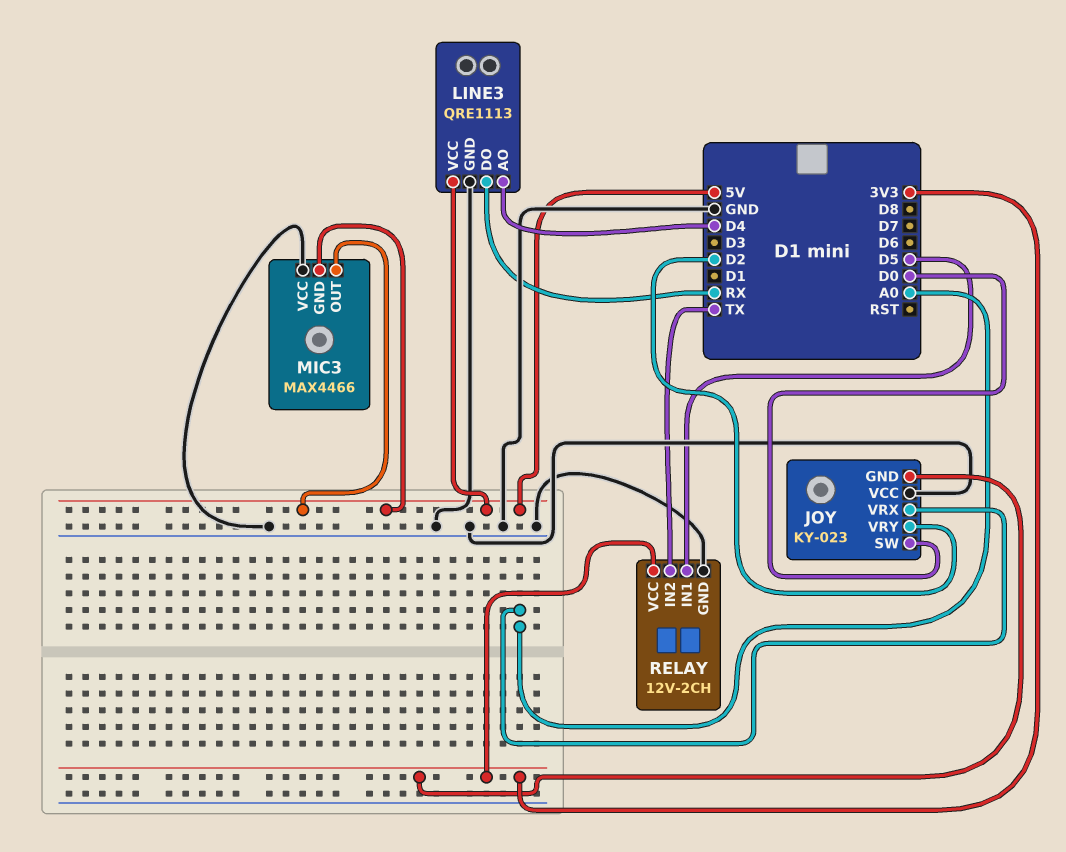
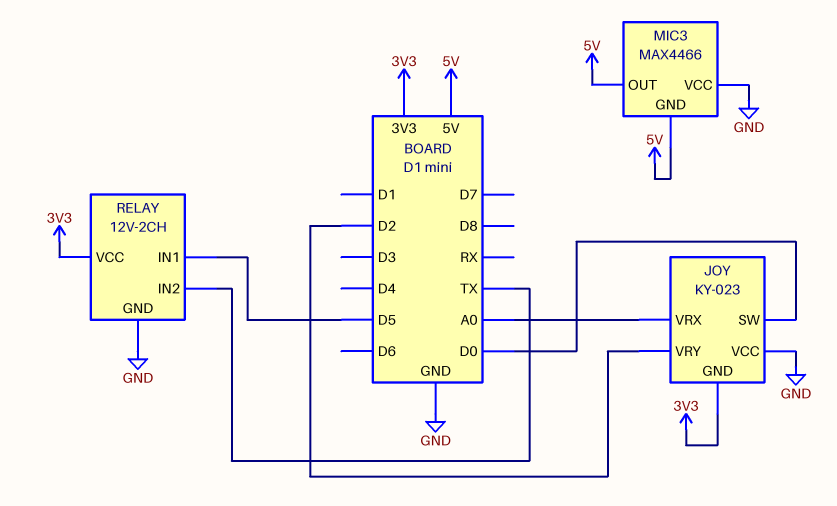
LINE3: QRE1113 -> none
LINE3 pin AO: D4 -> none
LINE3 pin DO: RX -> none
LINE3 pin GND: GND -> none
LINE3 pin VCC: 5V -> none

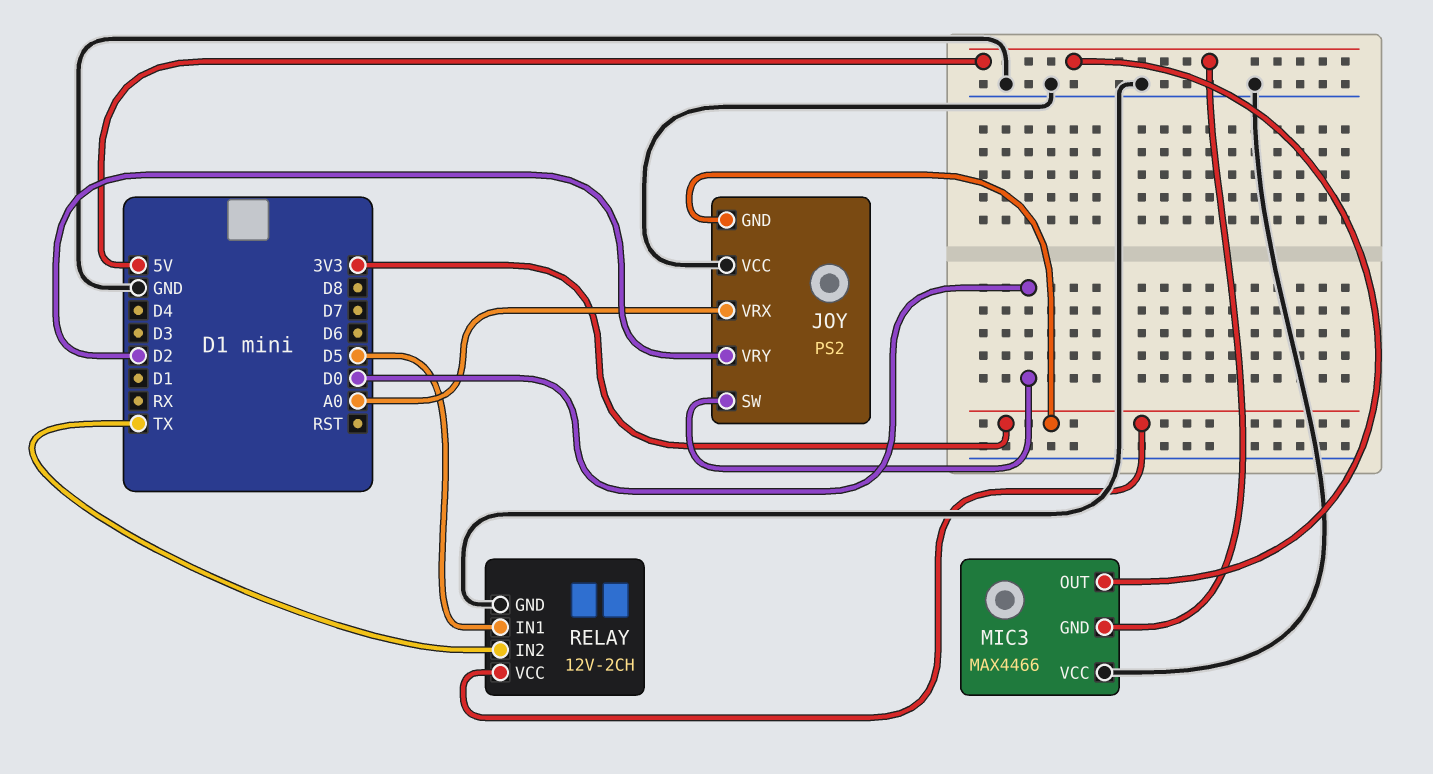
JOY: KY-023 -> PS2

